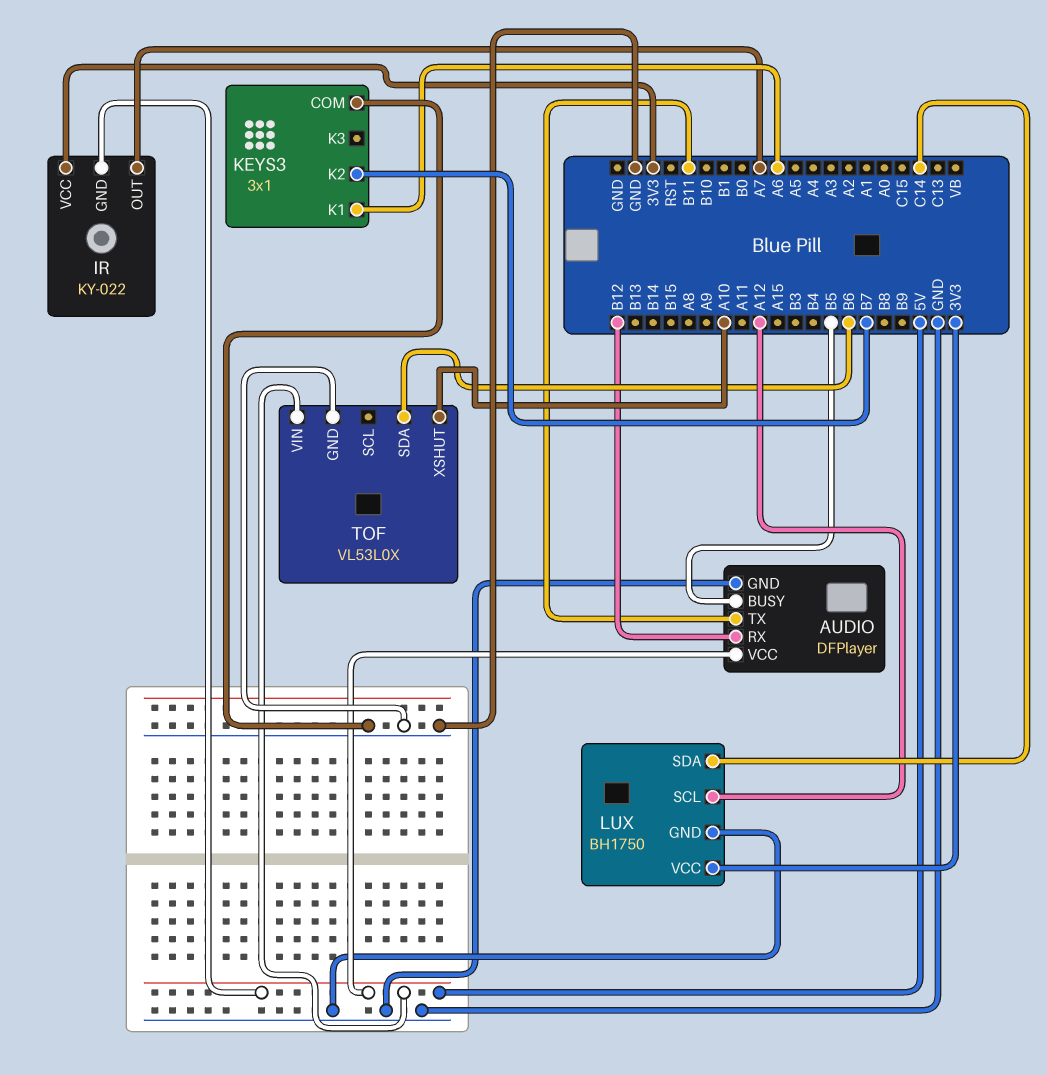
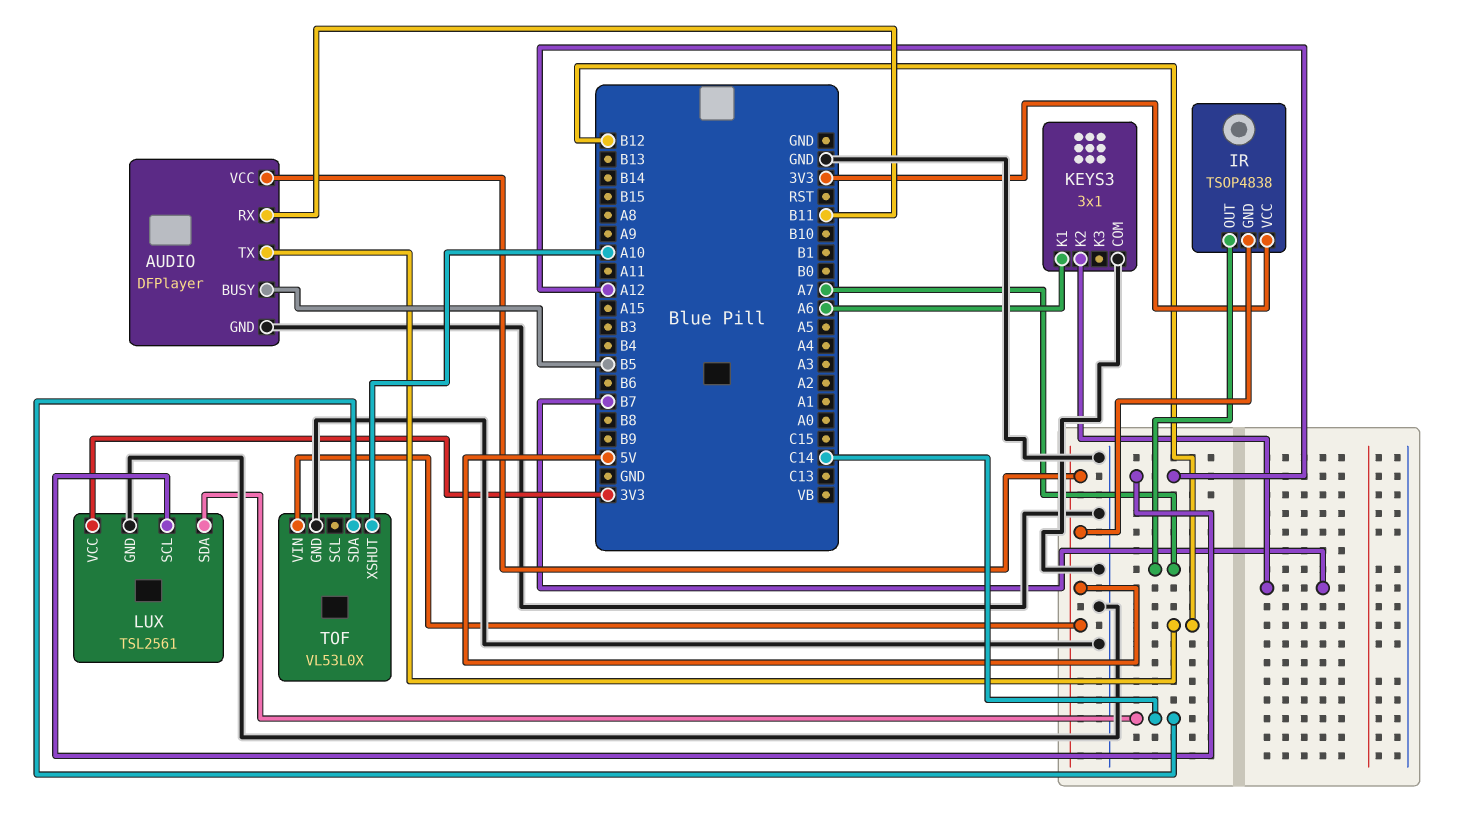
AUDIO pin RX: B12 -> B11
AUDIO pin TX: B11 -> B12
IR: KY-022 -> TSOP4838
LUX: BH1750 -> TSL2561
TOF pin SDA: B6 -> C14

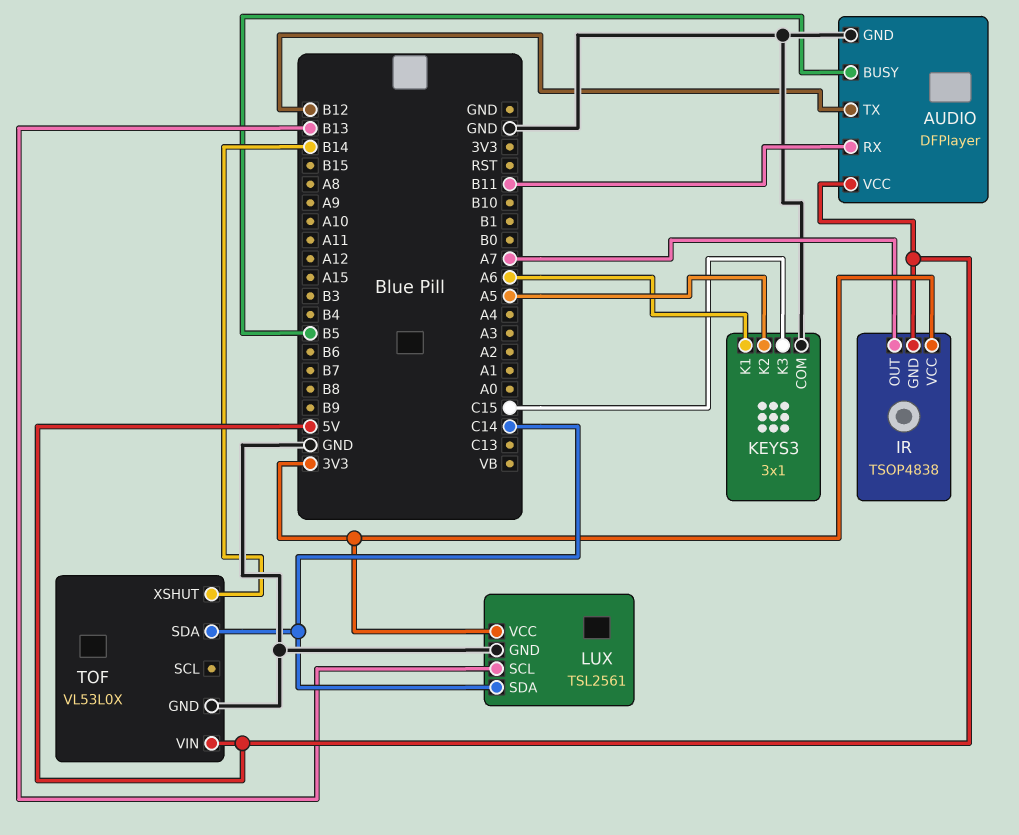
KEYS3 pin K2: B7 -> A5
KEYS3 pin K3: none -> C15
LUX pin SCL: A12 -> B13
TOF pin XSHUT: A10 -> B14

